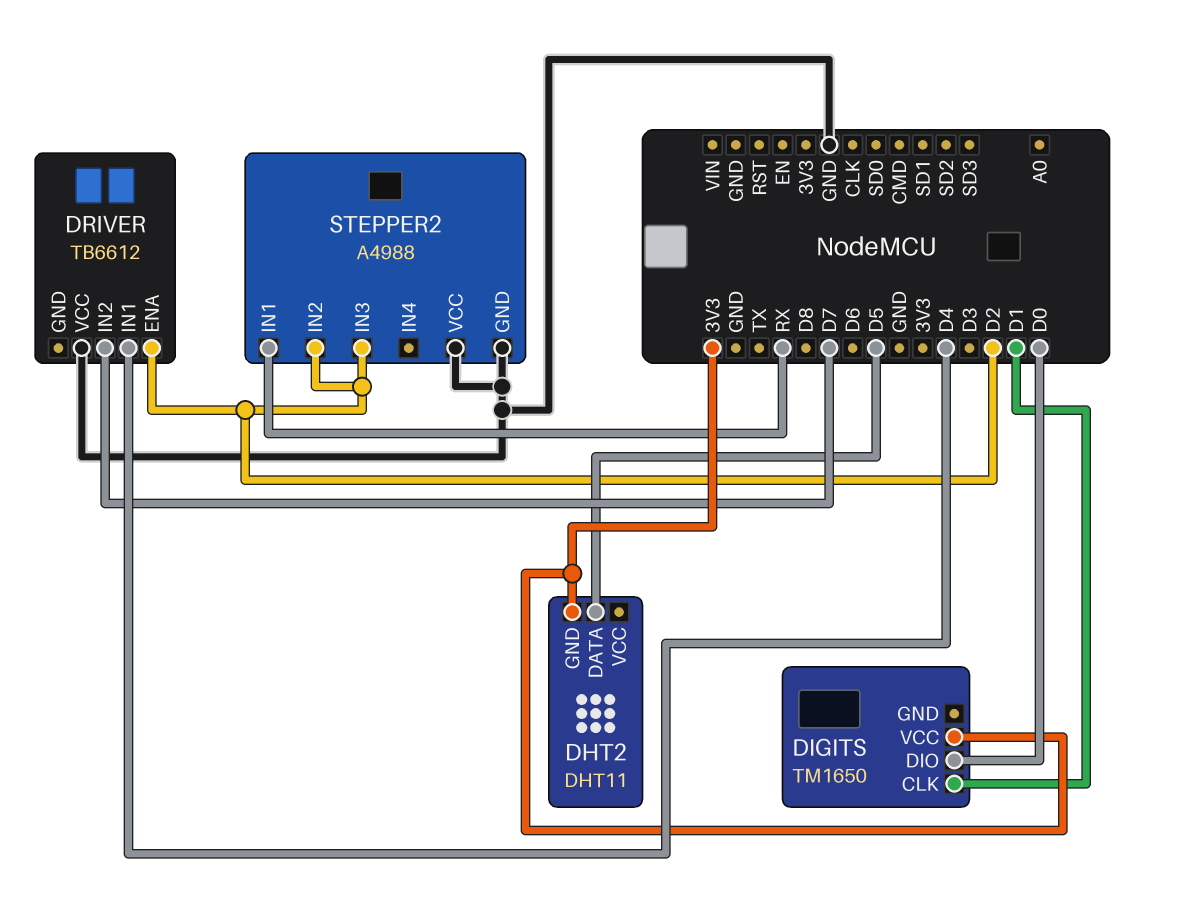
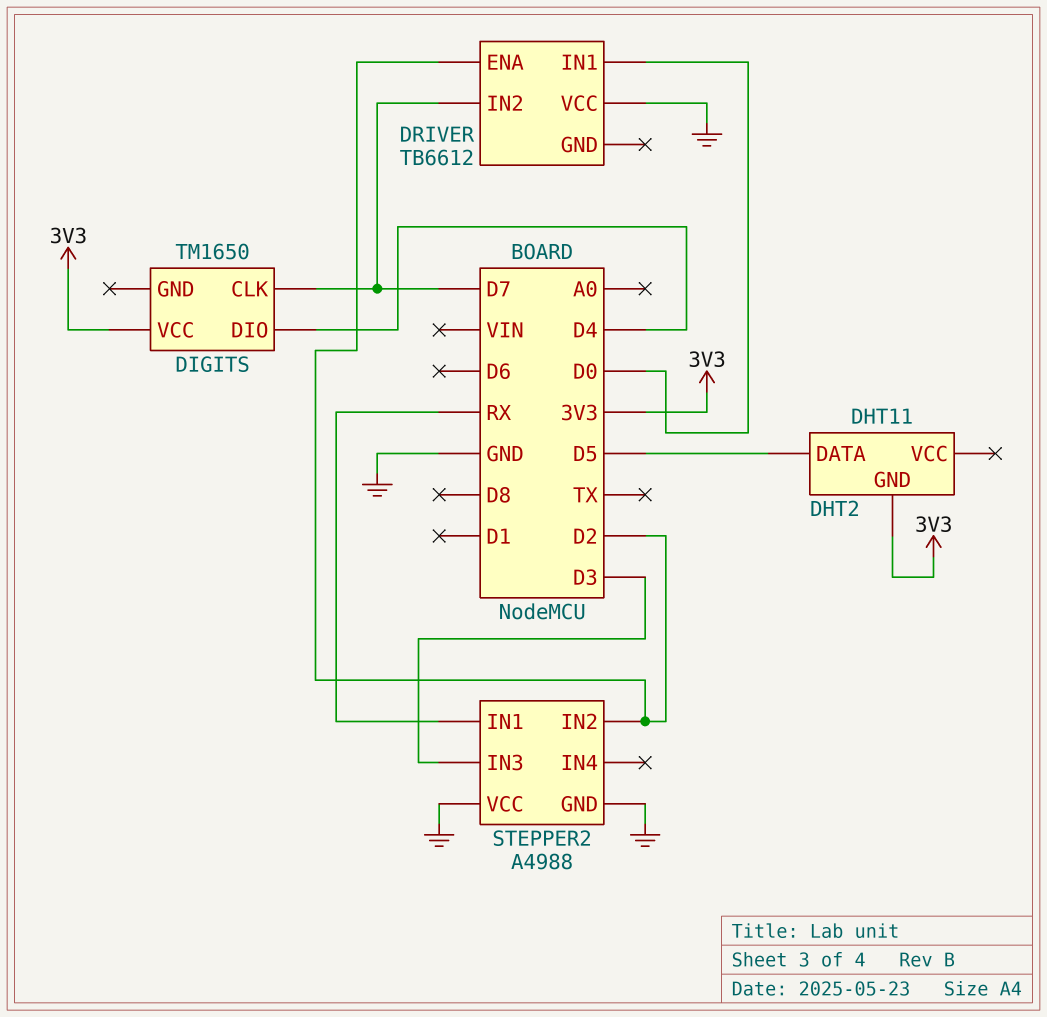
DIGITS pin CLK: D1 -> D7
DIGITS pin DIO: D0 -> D4
DRIVER pin IN1: D4 -> D0
STEPPER2 pin IN3: D2 -> D3

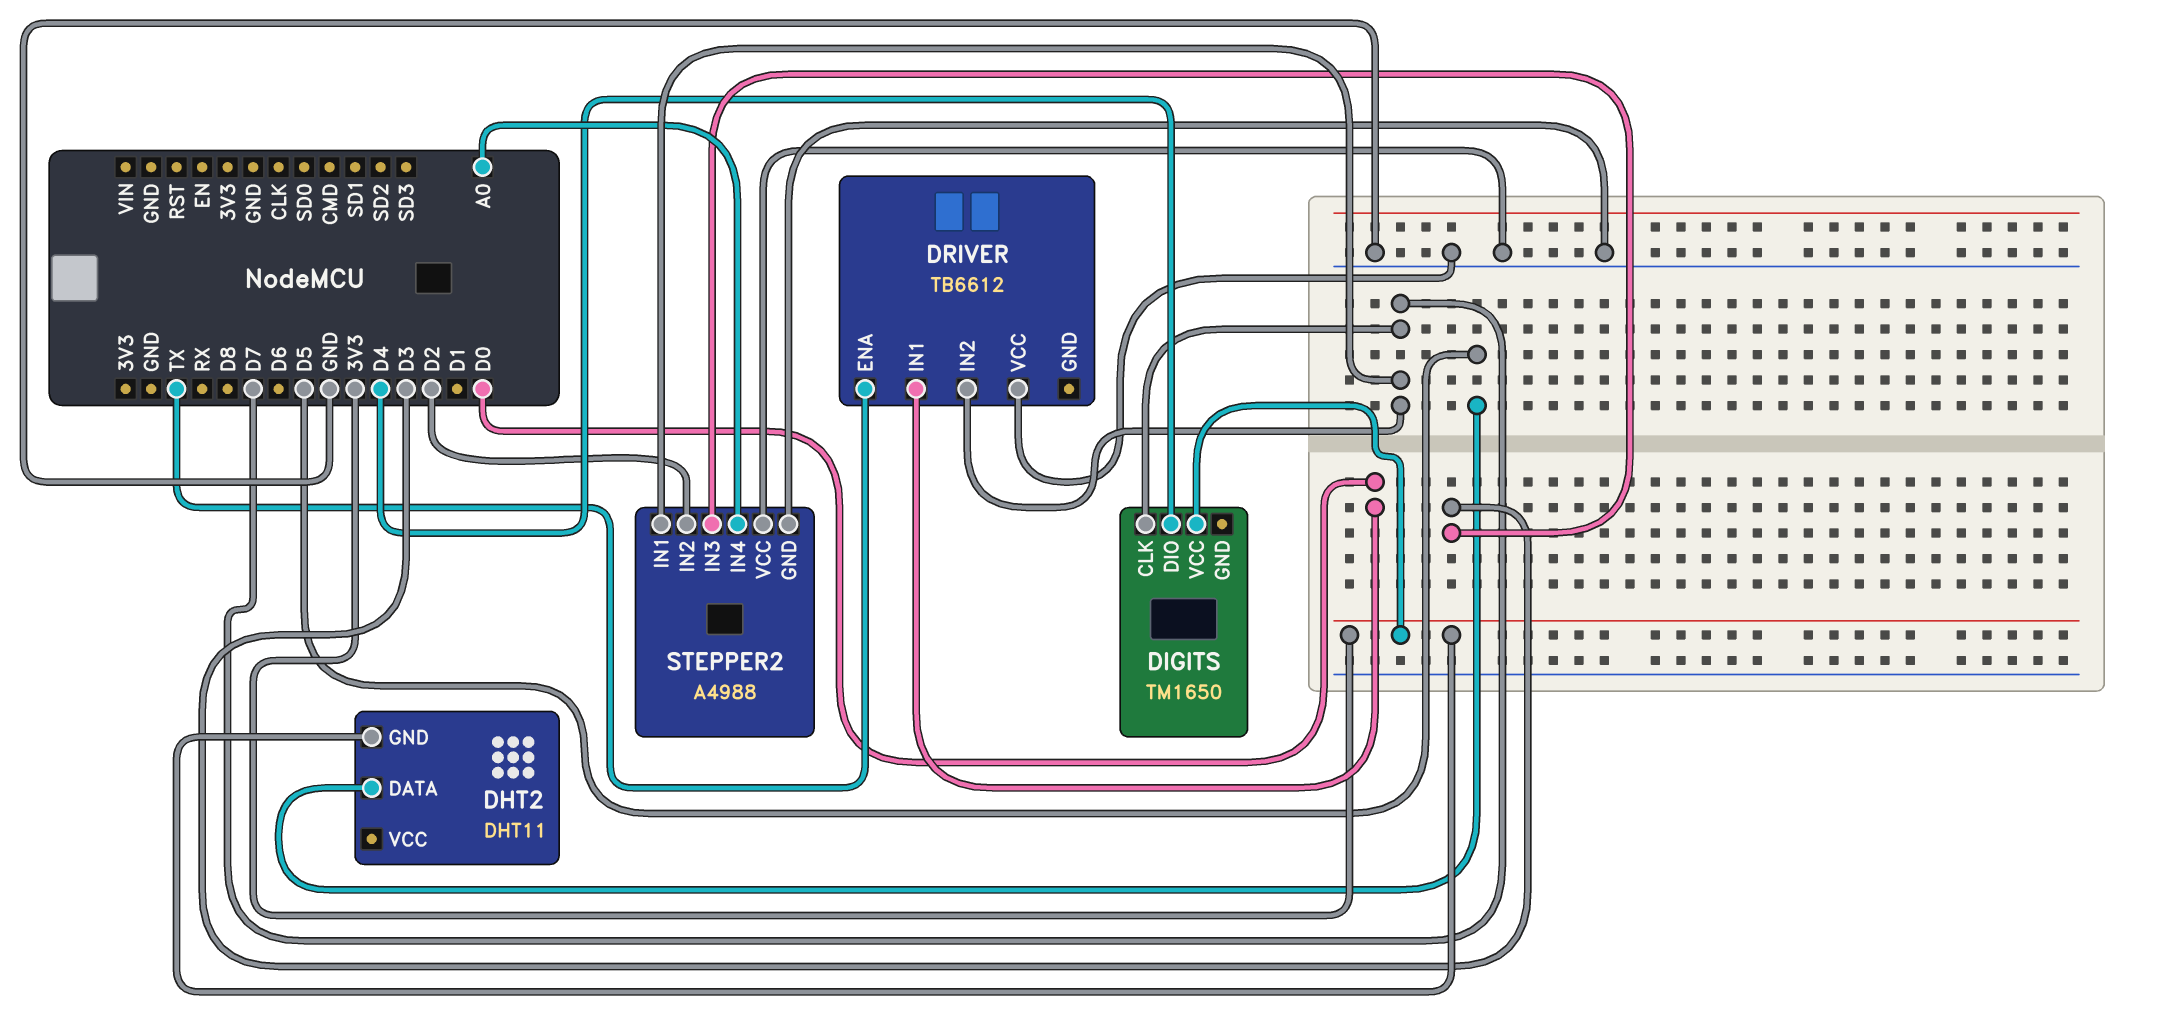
DRIVER pin ENA: D2 -> TX
STEPPER2 pin IN1: RX -> D7
STEPPER2 pin IN4: none -> A0

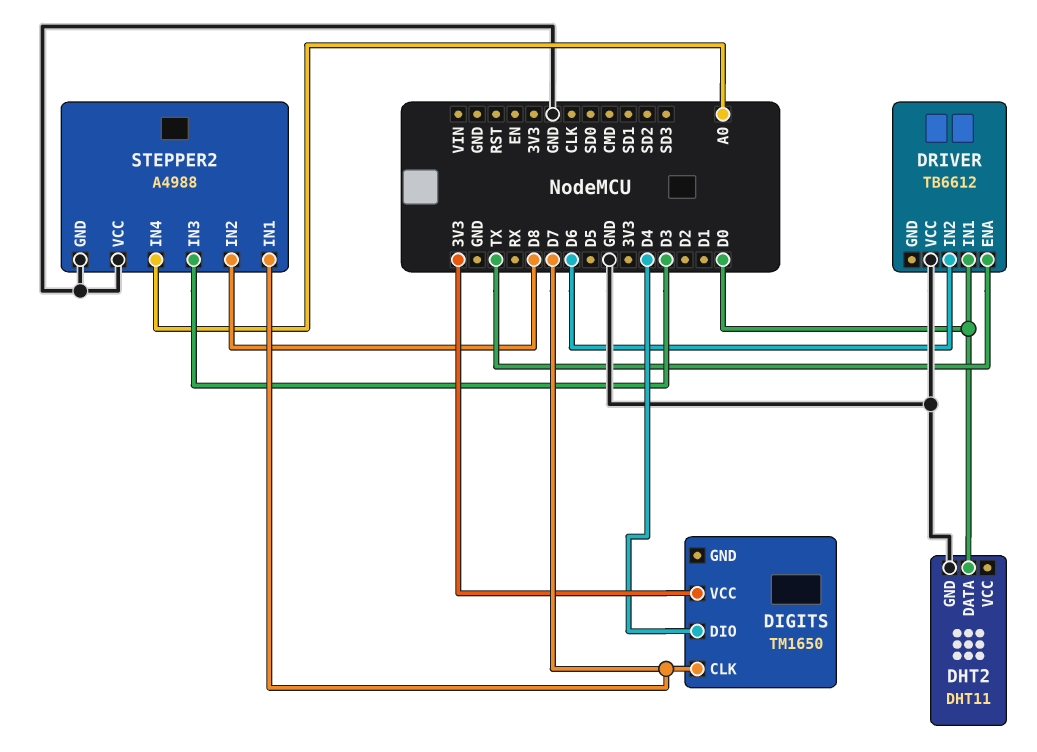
DHT2 pin DATA: D5 -> D0
DHT2 pin GND: 3V3 -> GND
DRIVER pin IN2: D7 -> D6
STEPPER2 pin IN2: D2 -> D8

